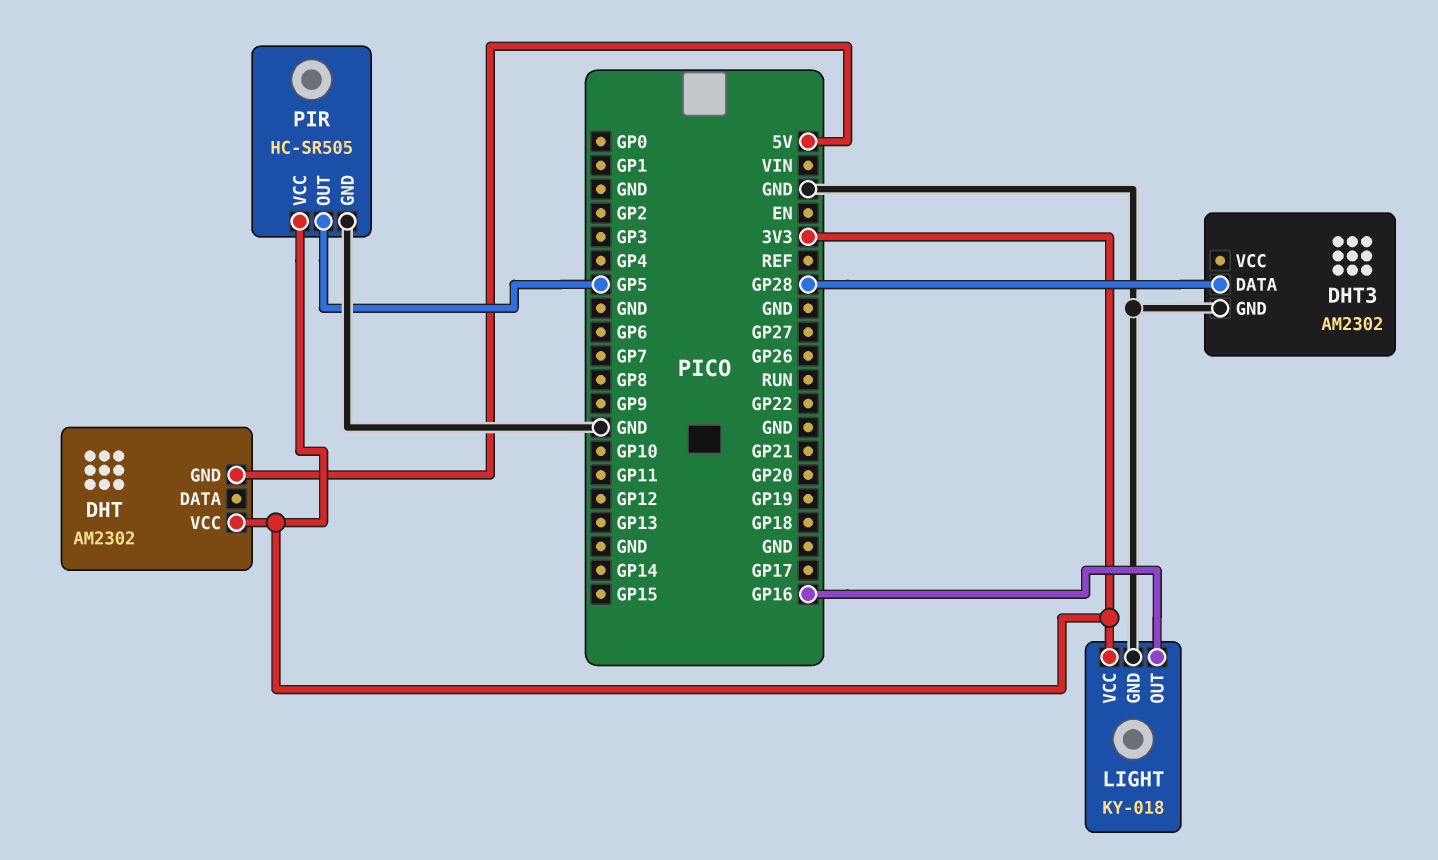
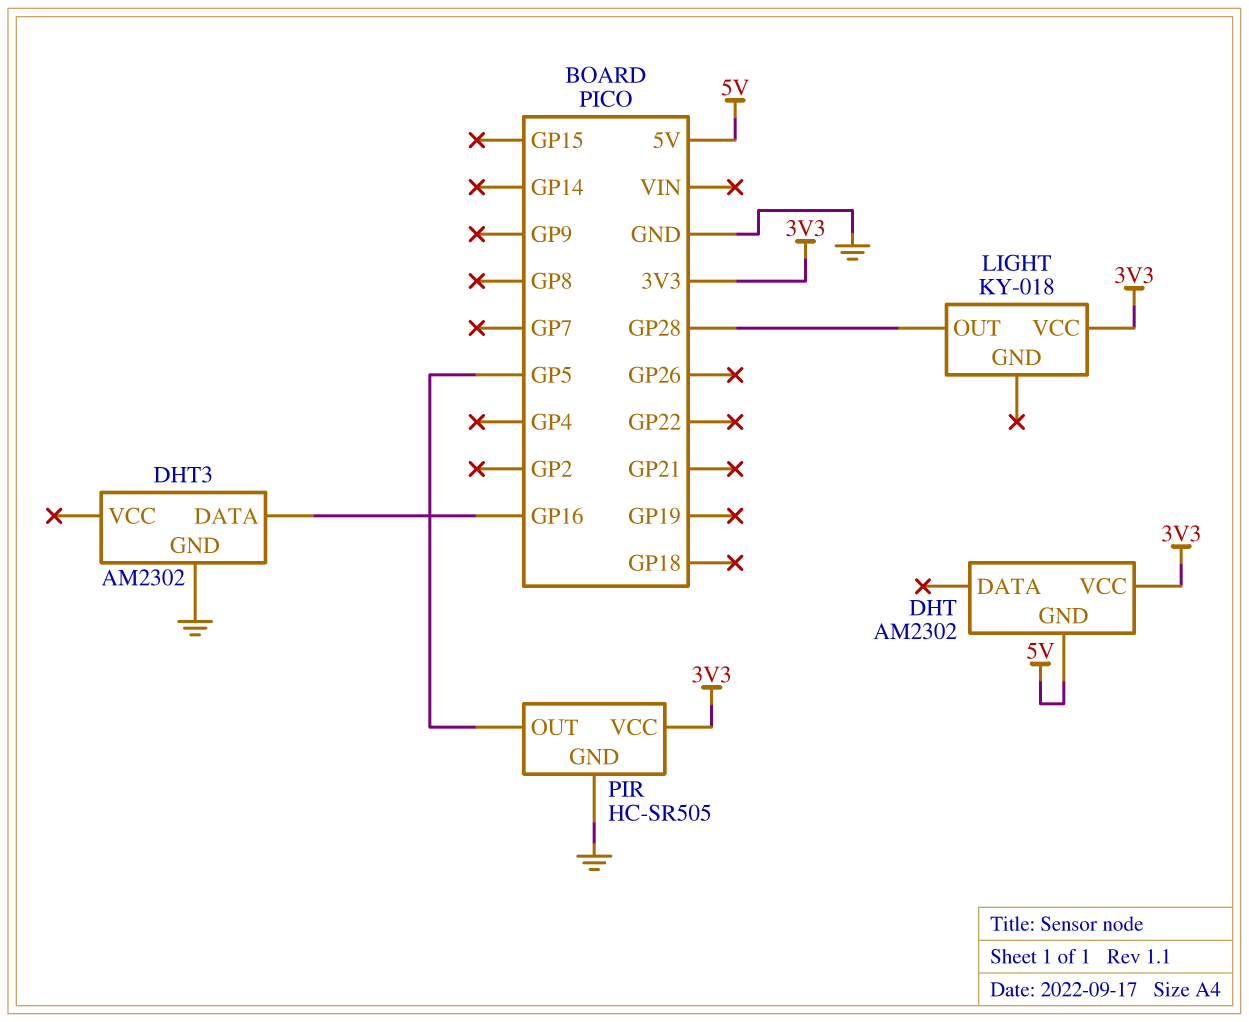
DHT3 pin DATA: GP28 -> GP16
LIGHT pin GND: GND -> none
LIGHT pin OUT: GP16 -> GP28

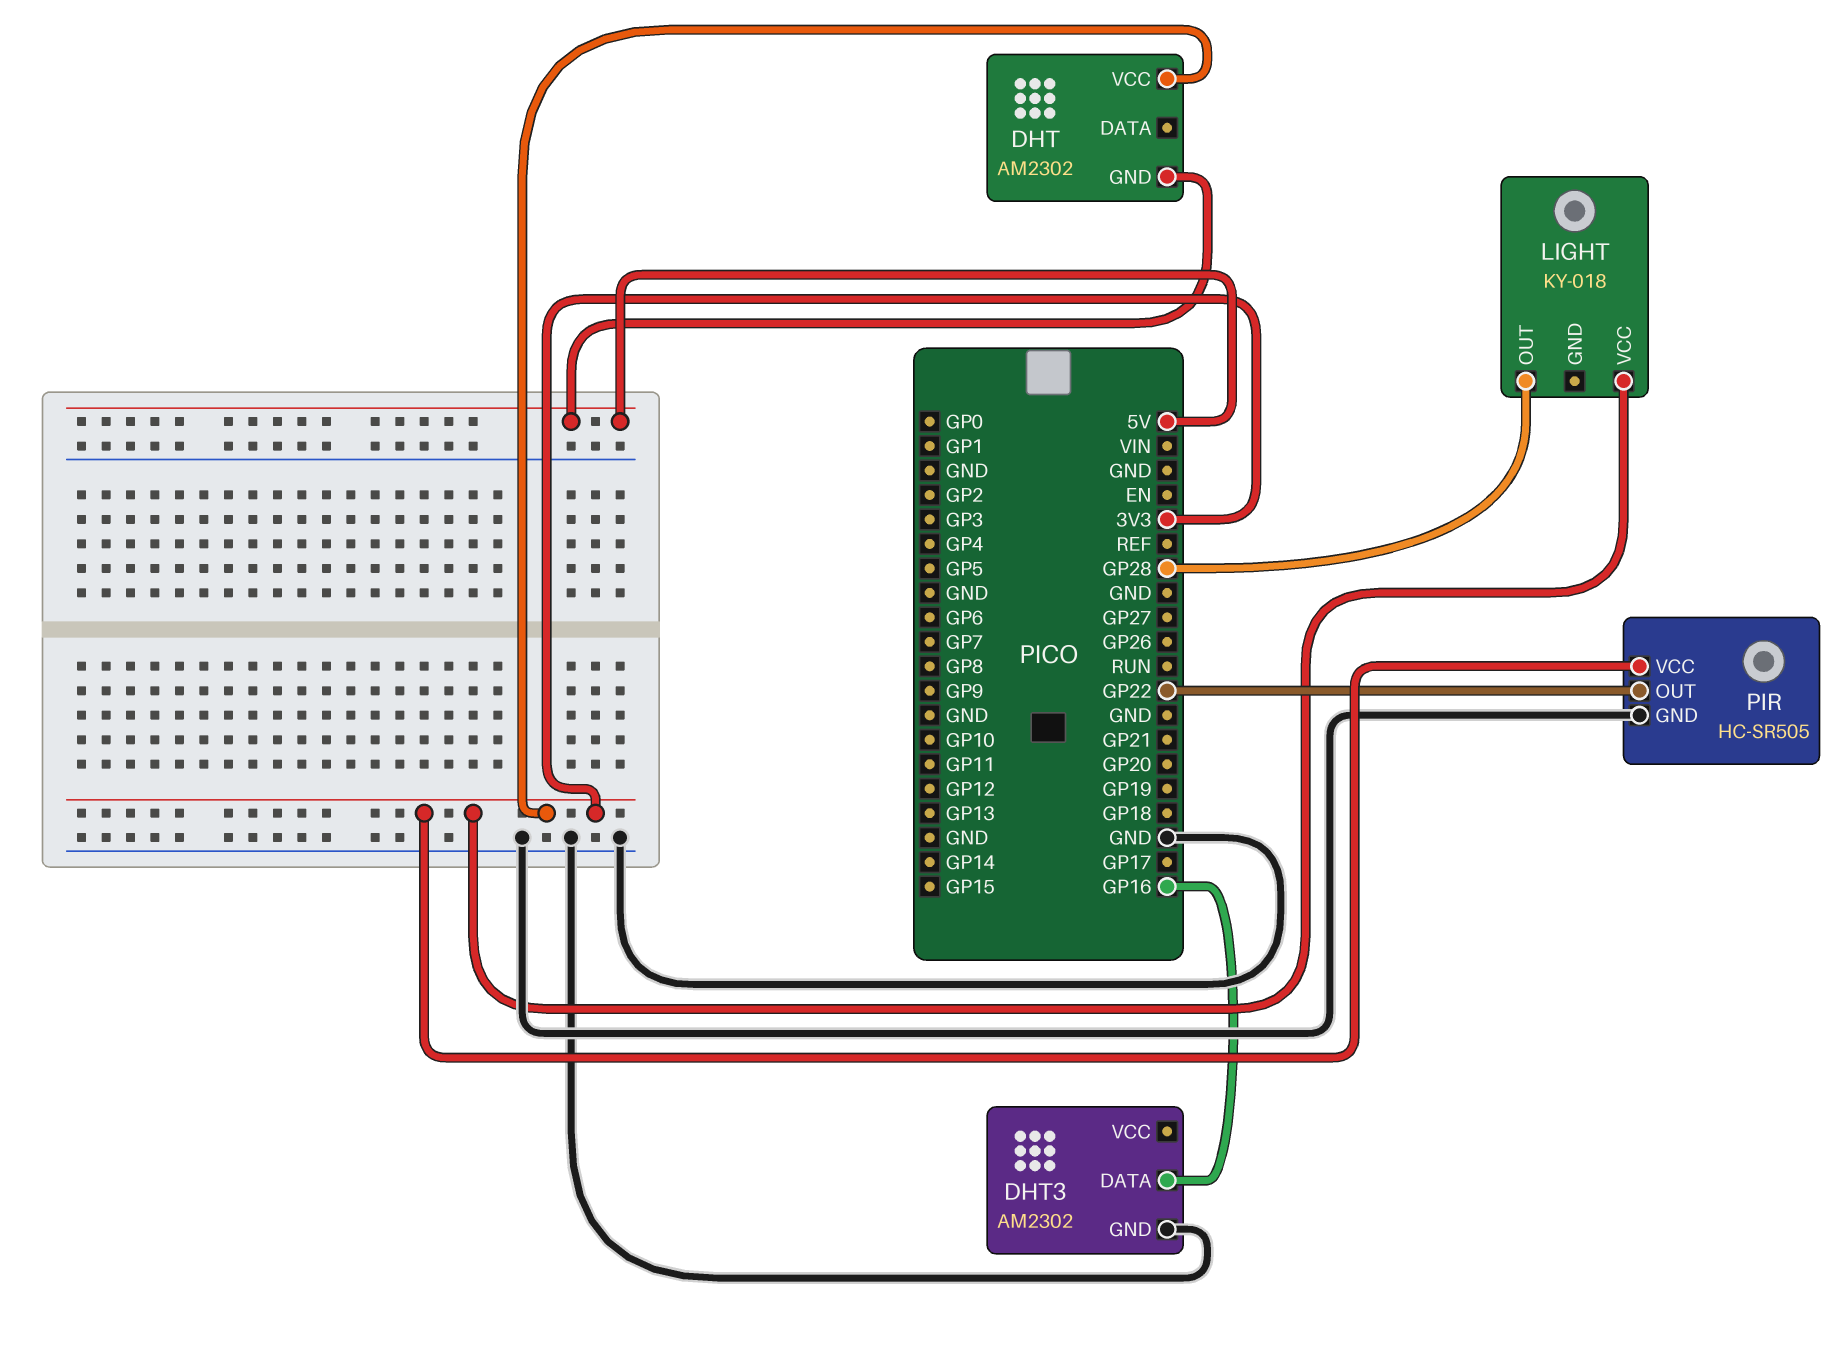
PIR pin OUT: GP5 -> GP22

